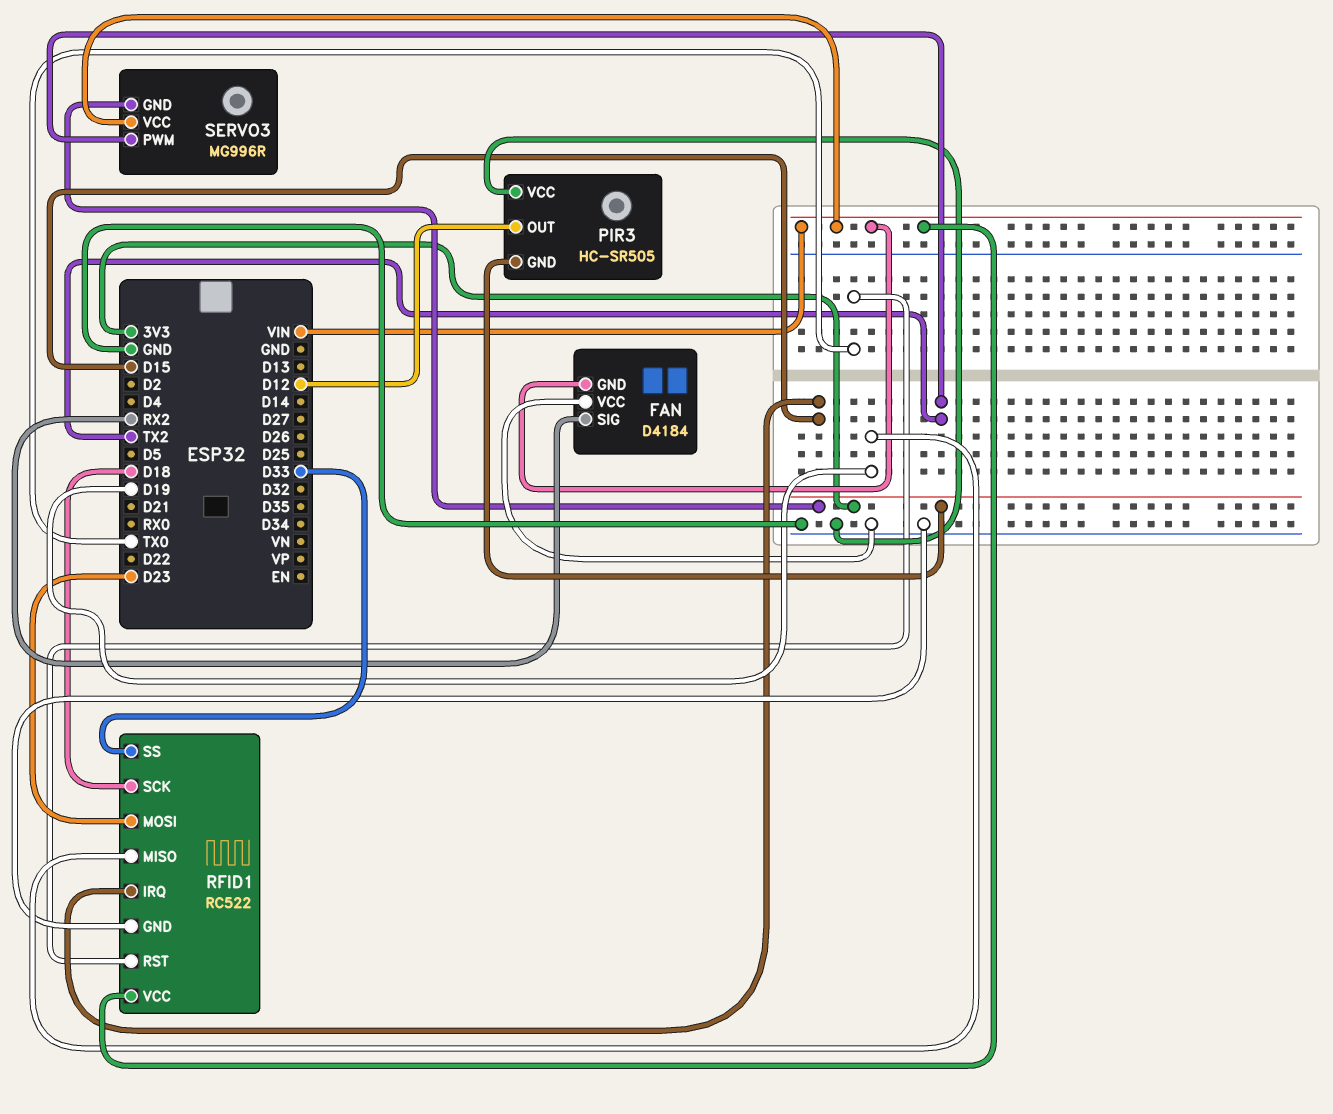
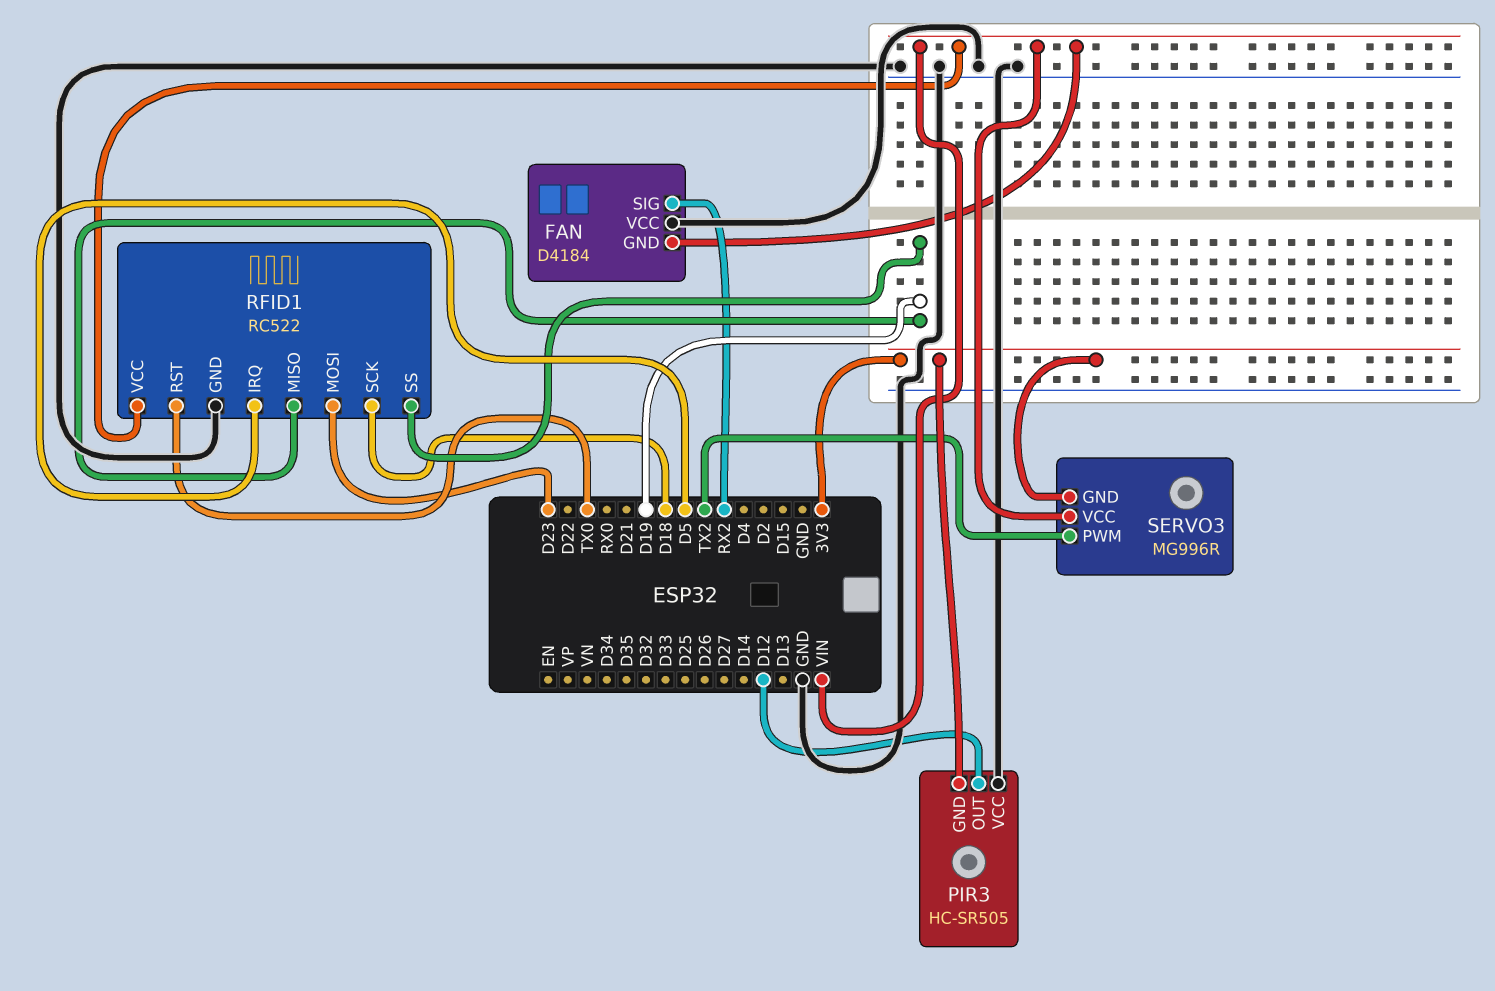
RFID1 pin IRQ: D15 -> D5
RFID1 pin SS: D33 -> D19

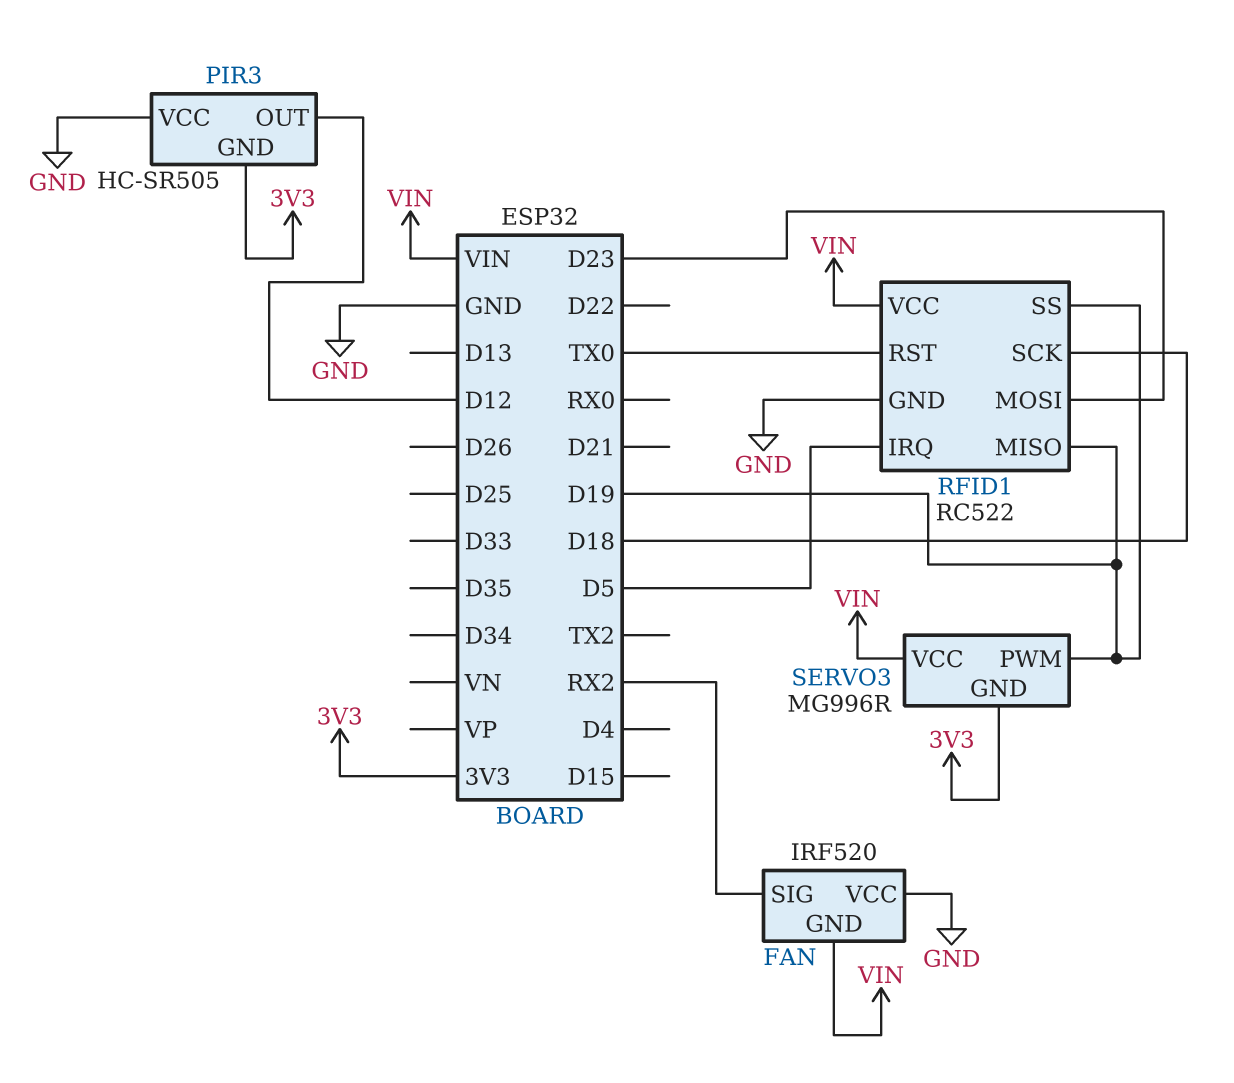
FAN: D4184 -> IRF520
SERVO3 pin PWM: TX2 -> D19

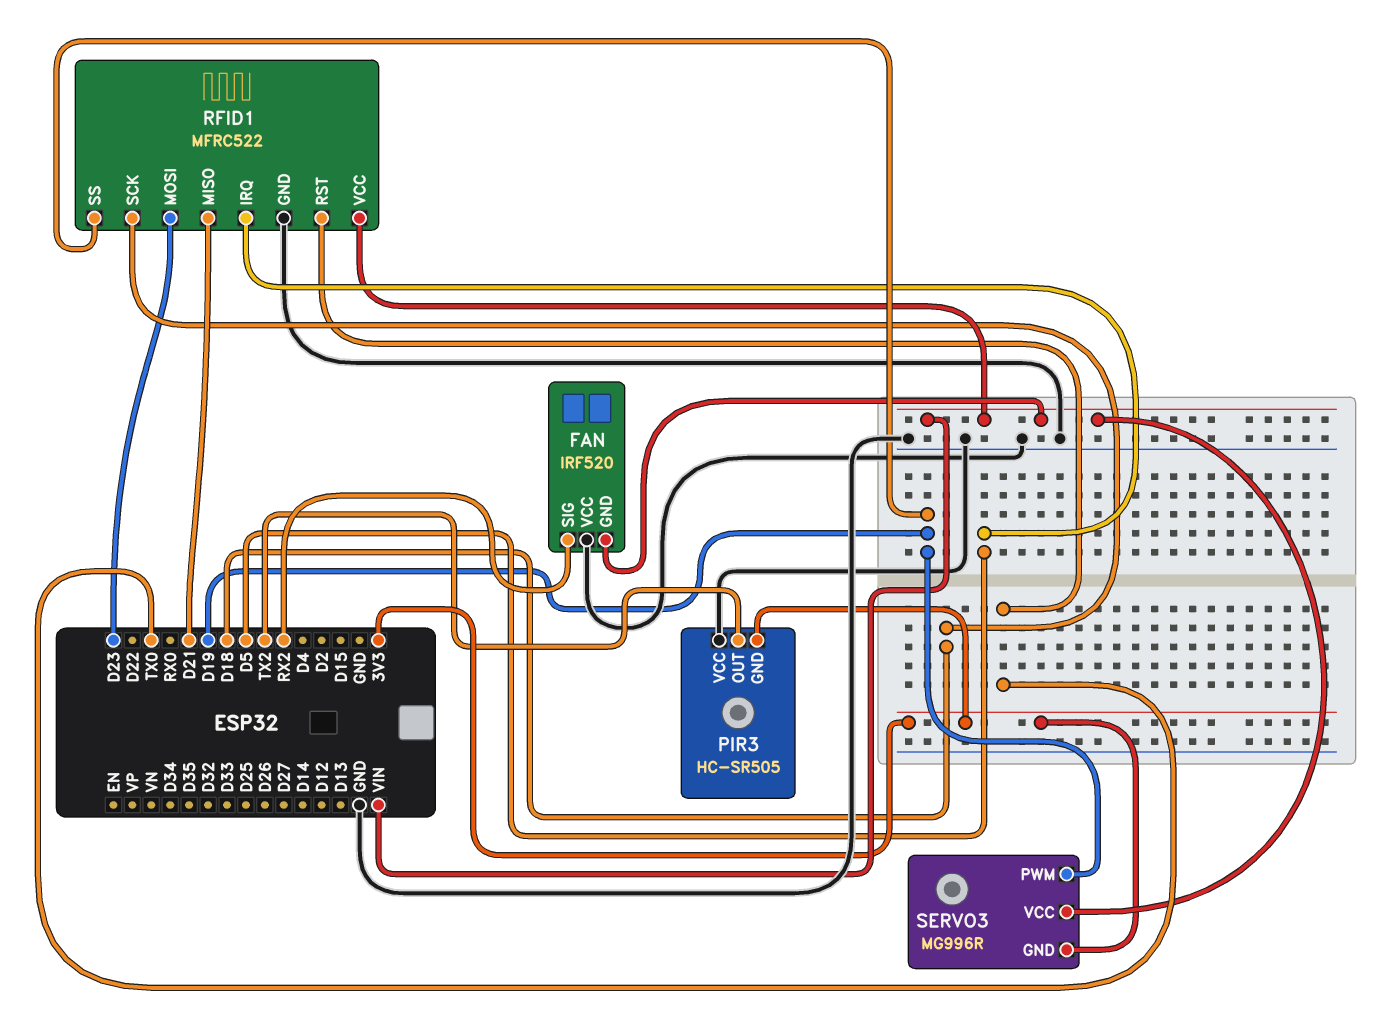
PIR3 pin OUT: D12 -> TX2
RFID1: RC522 -> MFRC522
RFID1 pin MISO: D19 -> D21

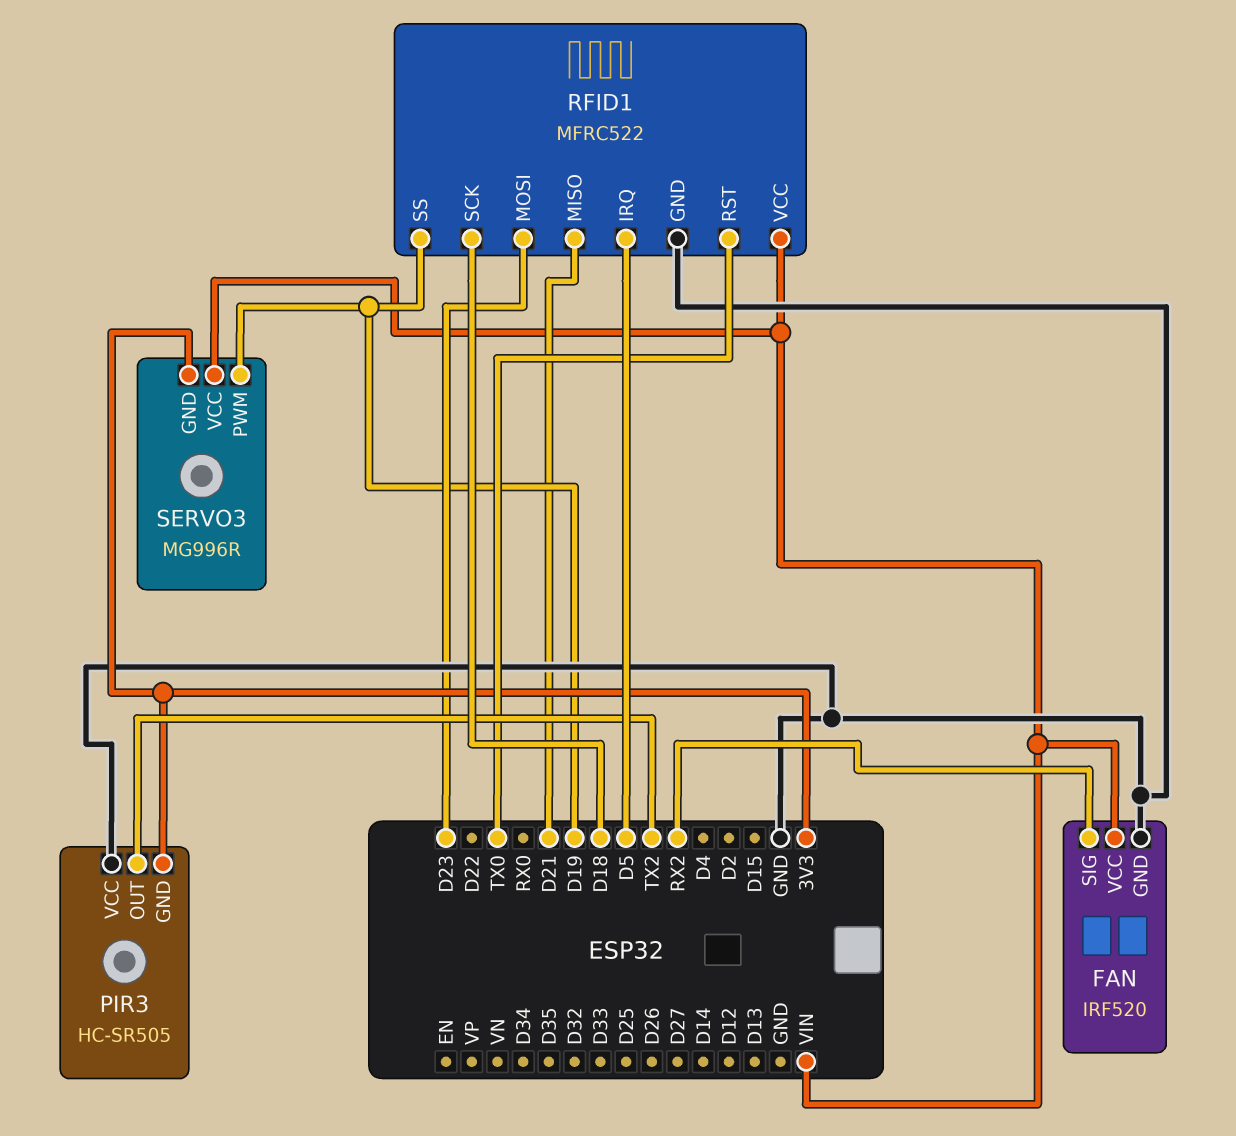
FAN pin GND: VIN -> GND
FAN pin VCC: GND -> VIN

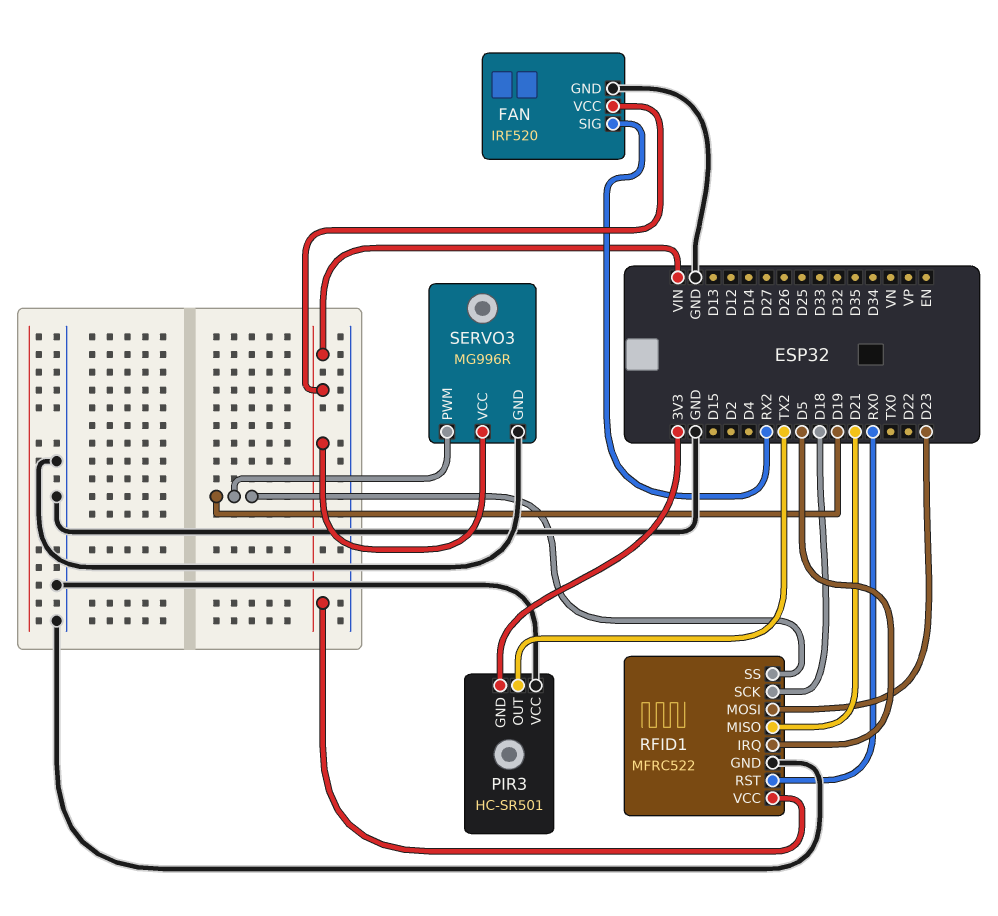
PIR3: HC-SR505 -> HC-SR501
RFID1 pin RST: TX0 -> RX0
SERVO3 pin GND: 3V3 -> GND

